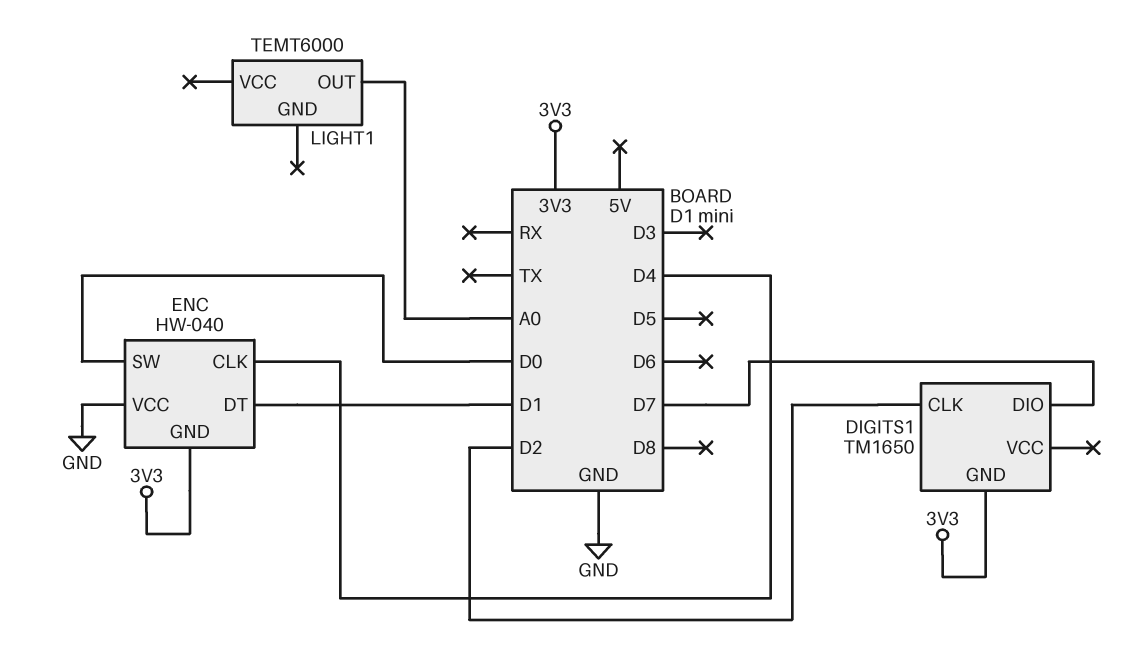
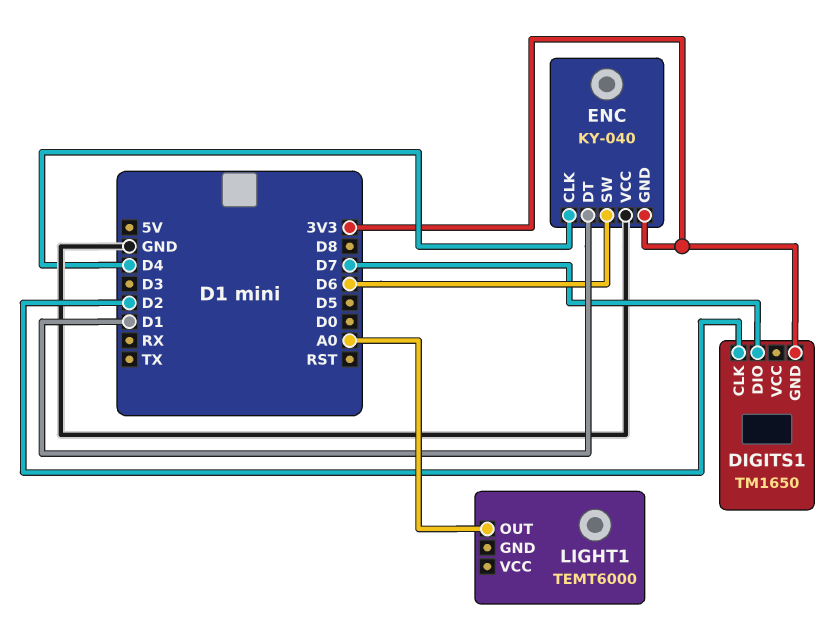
ENC: HW-040 -> KY-040
ENC pin SW: D0 -> D6

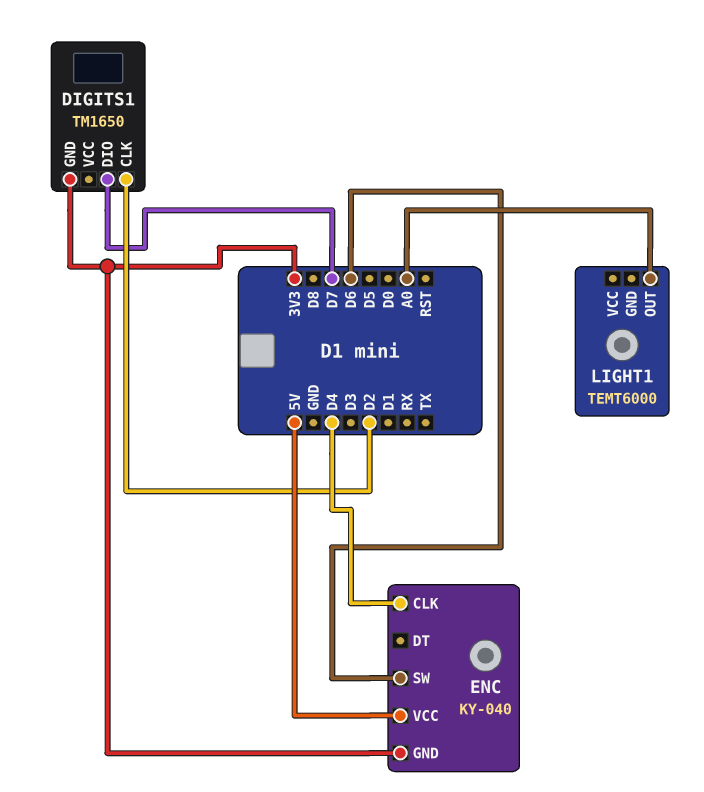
ENC pin DT: D1 -> none
ENC pin VCC: GND -> 5V

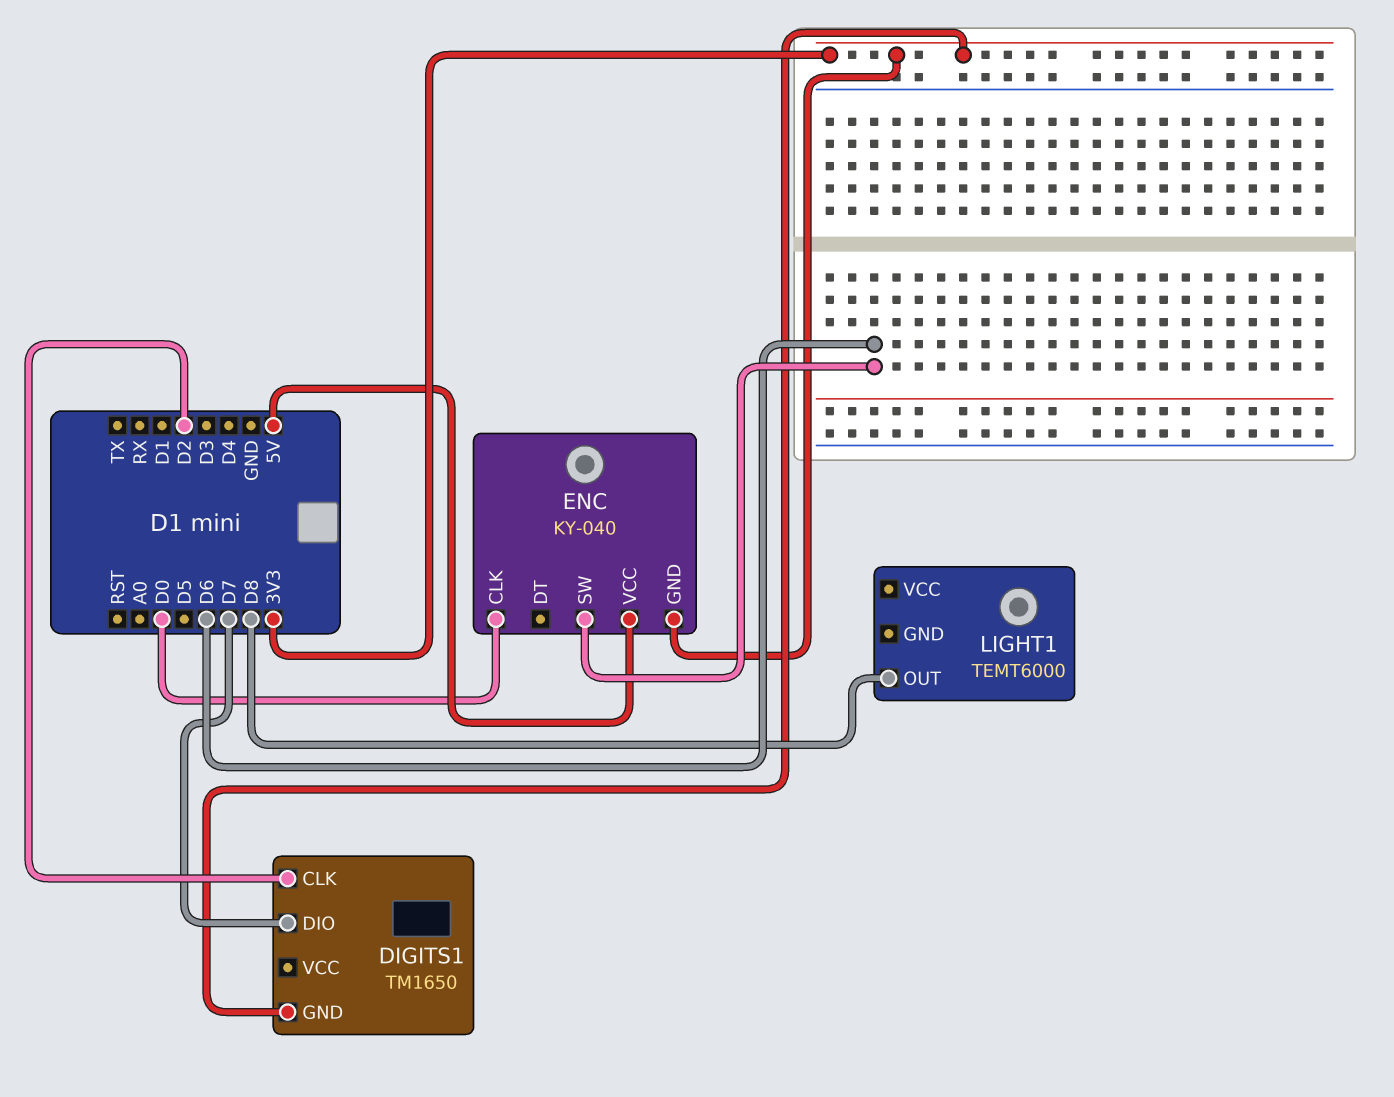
ENC pin CLK: D4 -> D0
LIGHT1 pin OUT: A0 -> D8

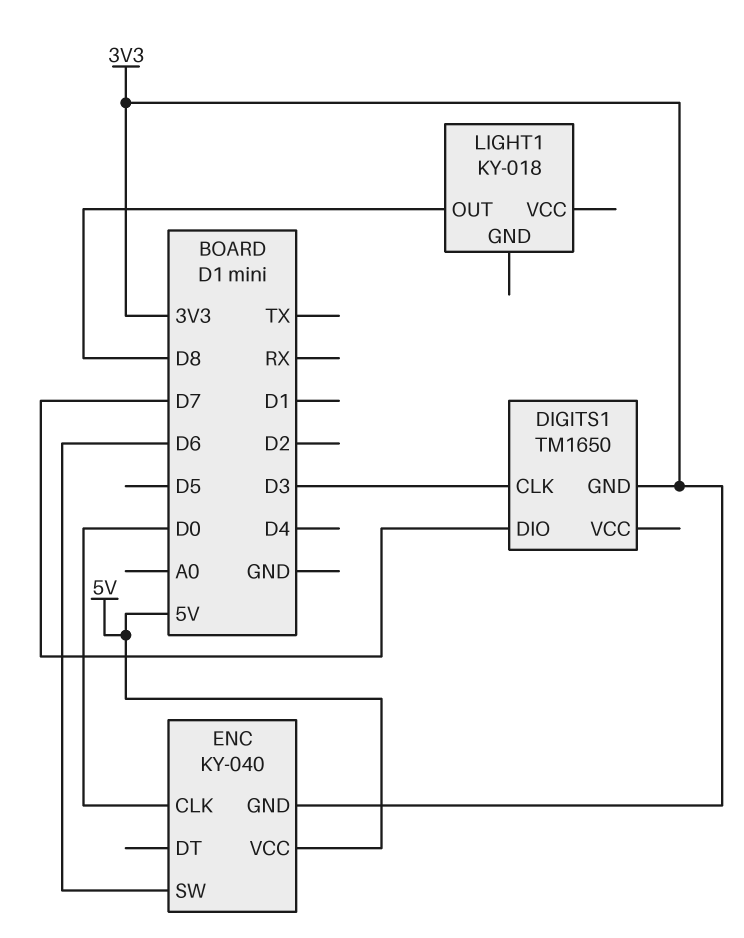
DIGITS1 pin CLK: D2 -> D3
LIGHT1: TEMT6000 -> KY-018

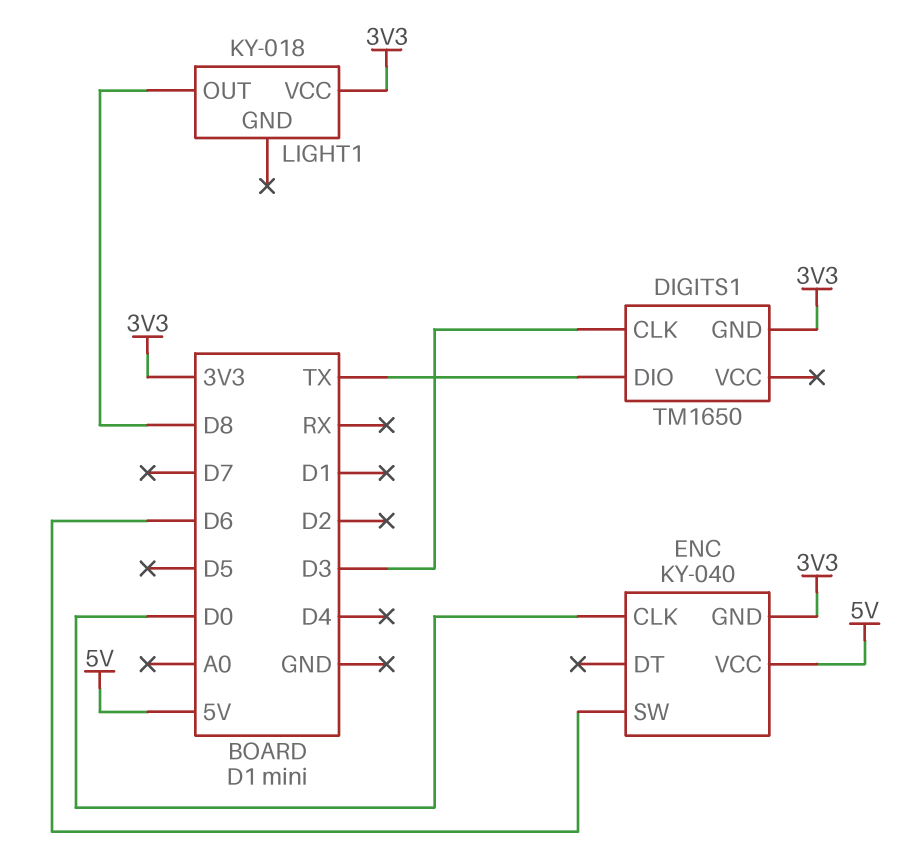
DIGITS1 pin DIO: D7 -> TX
LIGHT1 pin VCC: none -> 3V3

